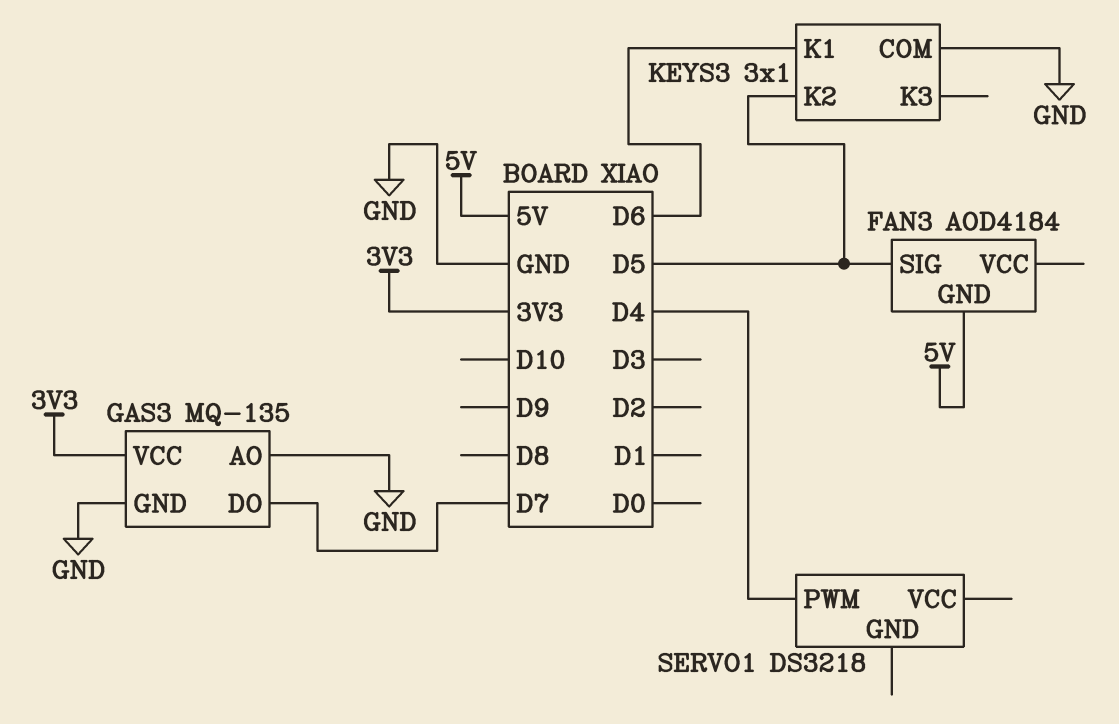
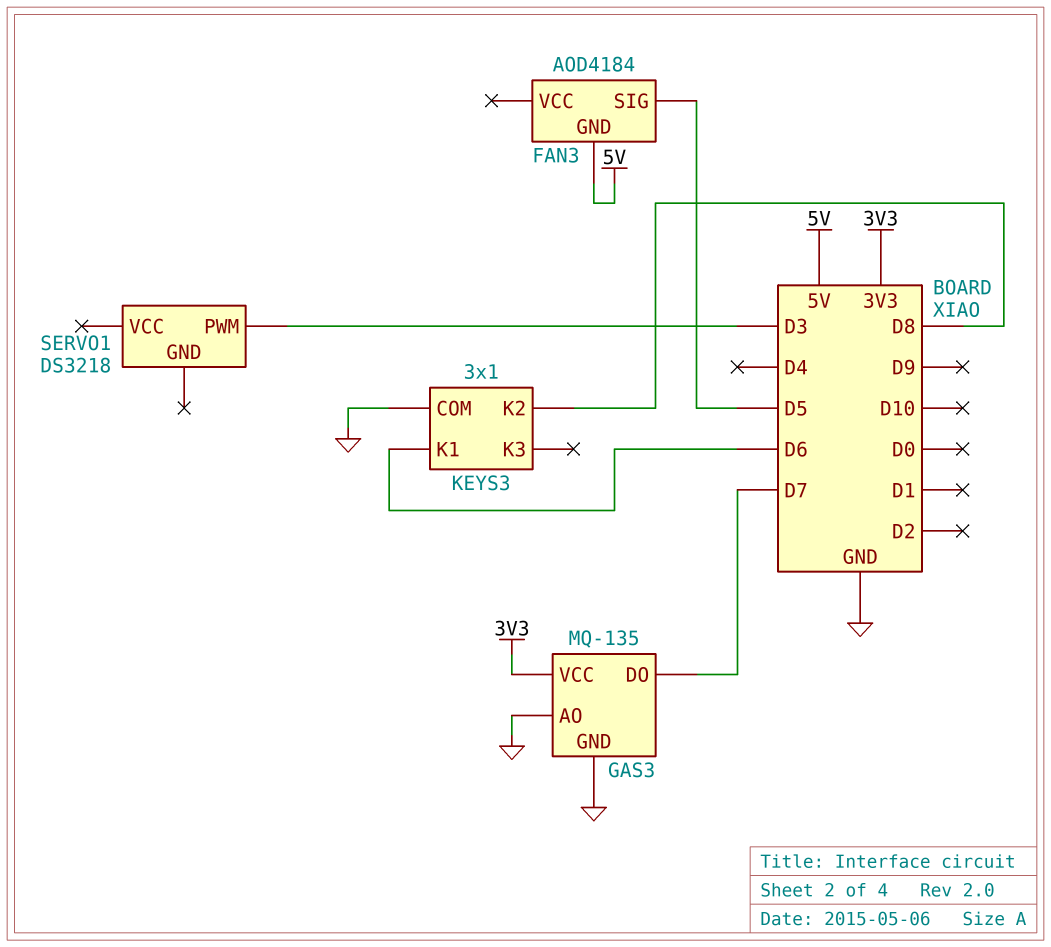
KEYS3 pin K2: D5 -> D8
SERVO1 pin PWM: D4 -> D3

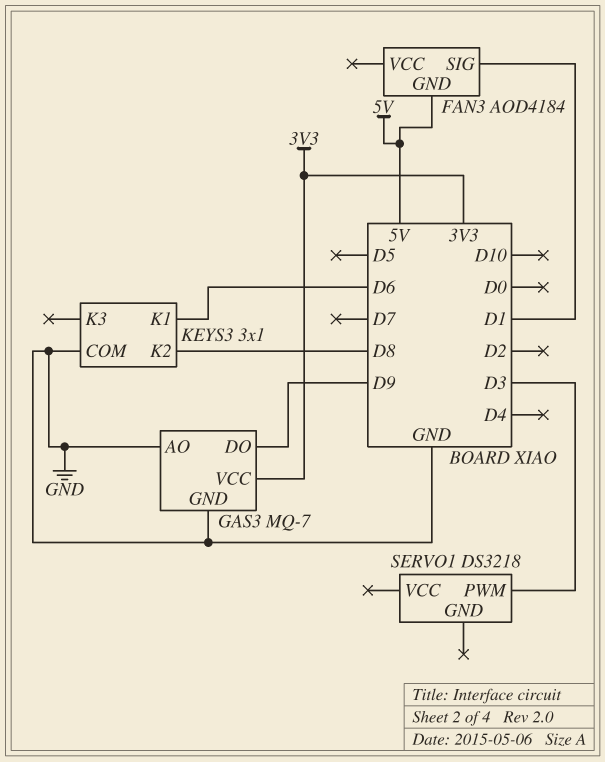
FAN3 pin SIG: D5 -> D1
GAS3: MQ-135 -> MQ-7
GAS3 pin DO: D7 -> D9

